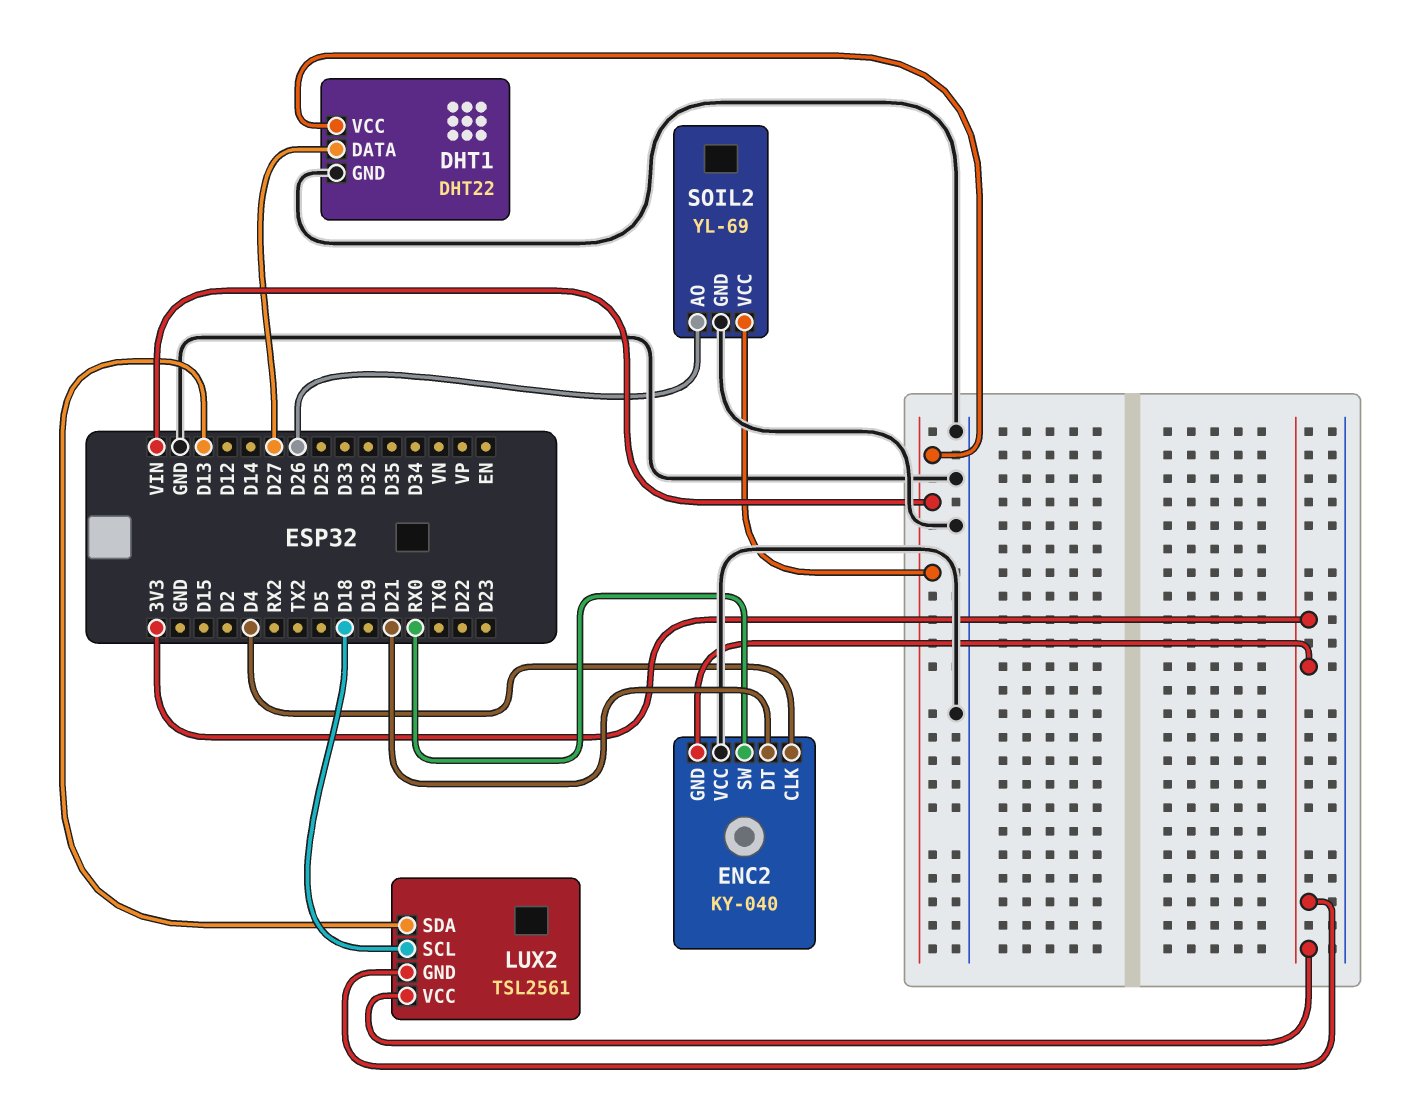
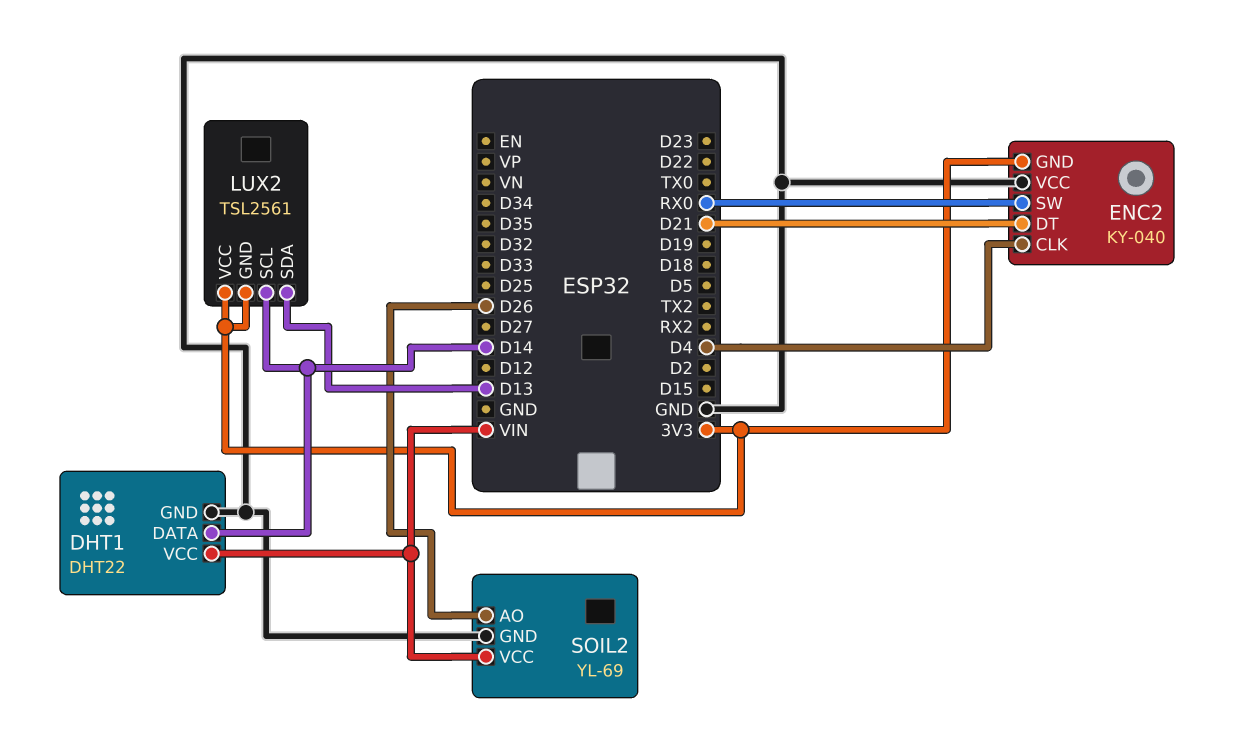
DHT1 pin DATA: D27 -> D14
LUX2 pin SCL: D18 -> D14

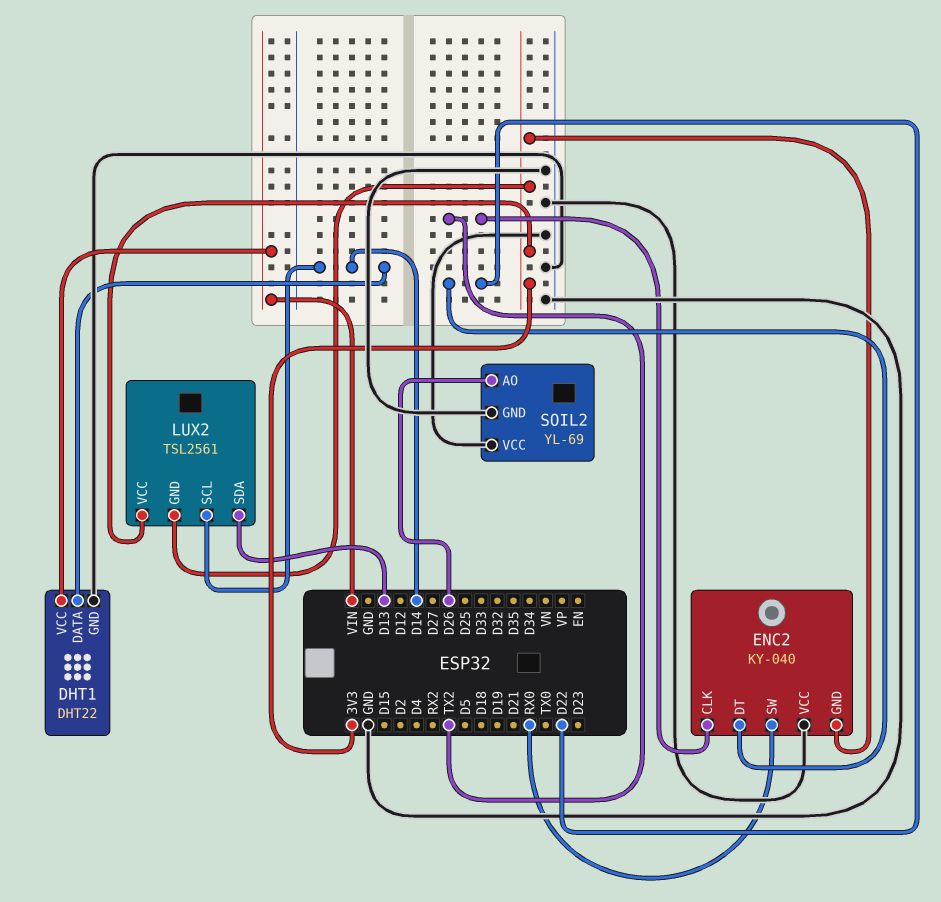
ENC2 pin CLK: D4 -> TX2
ENC2 pin DT: D21 -> D22
SOIL2 pin VCC: VIN -> GND

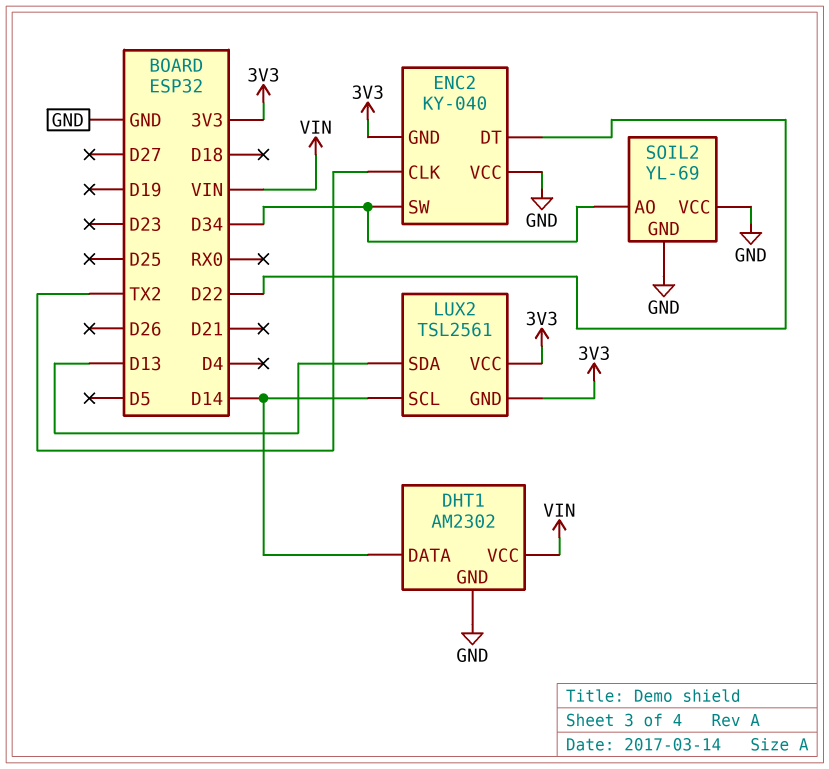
DHT1: DHT22 -> AM2302
ENC2 pin SW: RX0 -> D34
SOIL2 pin AO: D26 -> D34

